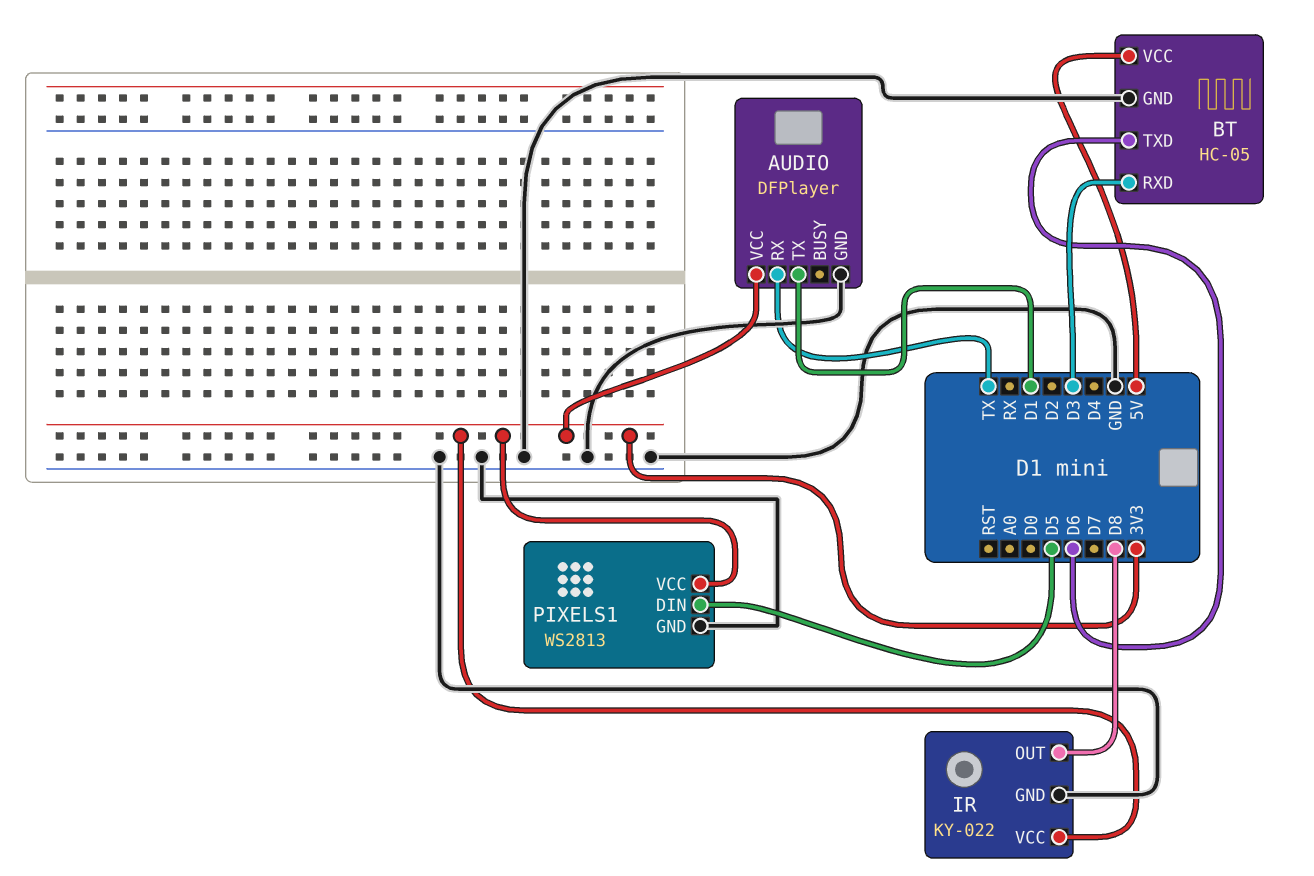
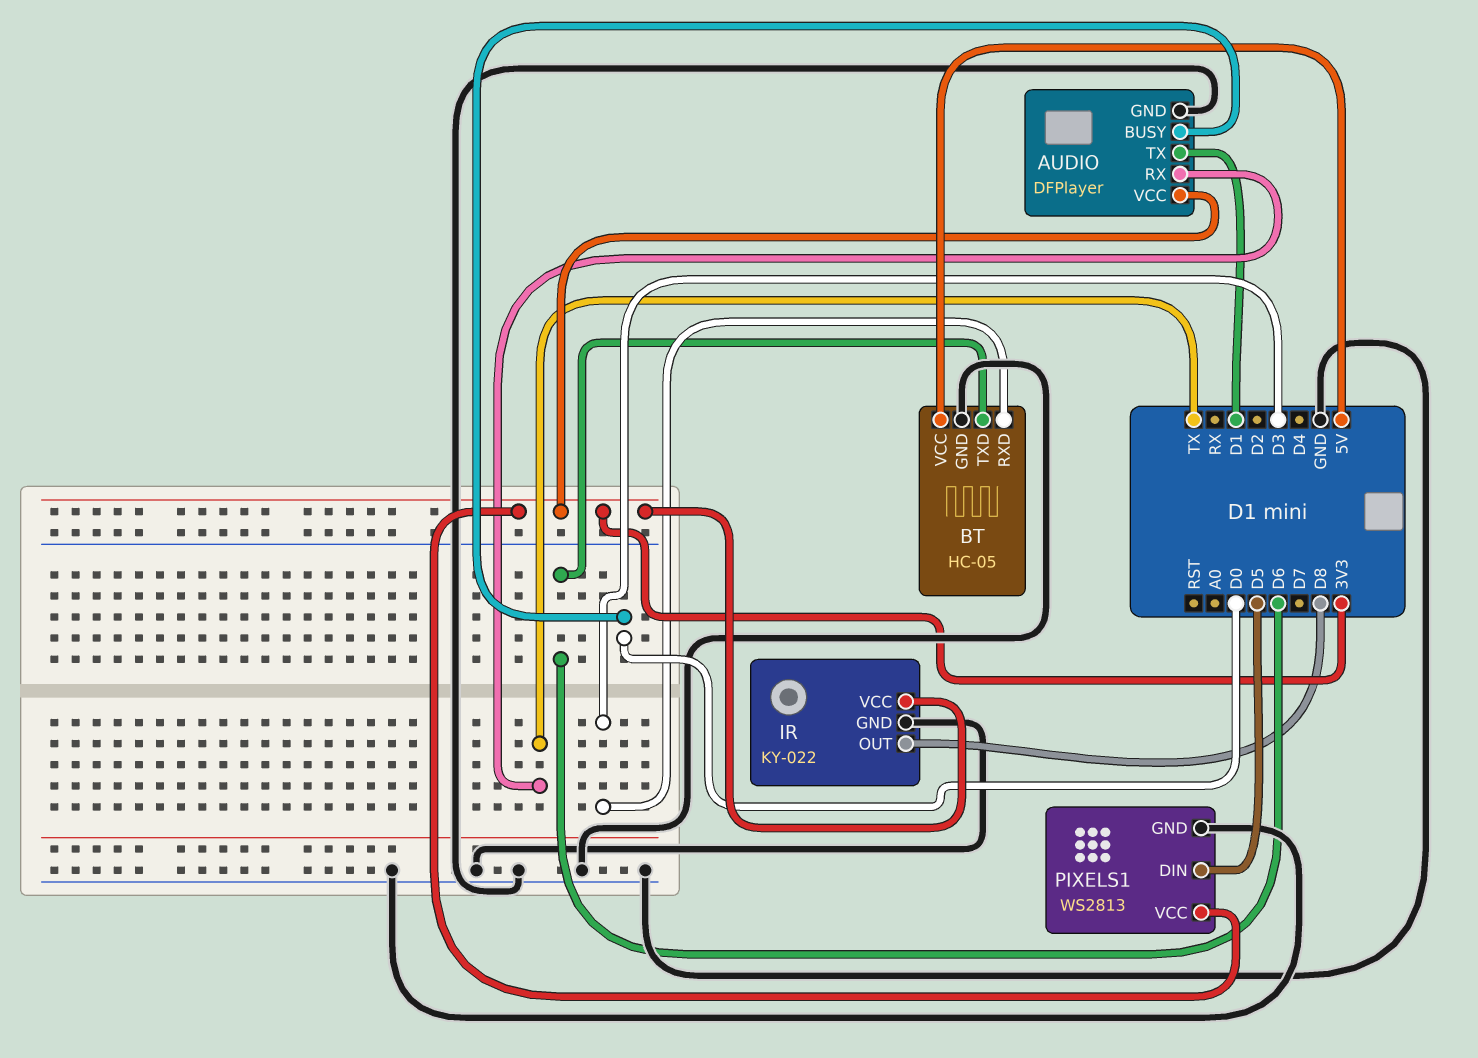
AUDIO pin BUSY: none -> D0

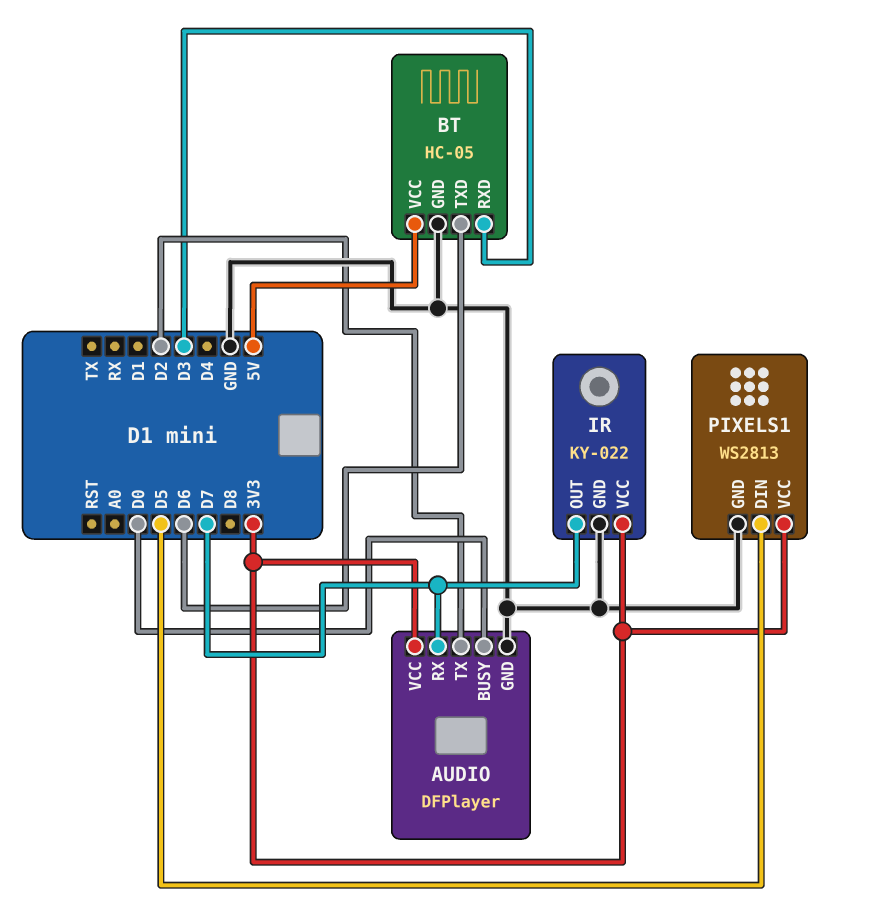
AUDIO pin RX: TX -> D7
AUDIO pin TX: D1 -> D2
IR pin OUT: D8 -> D7

